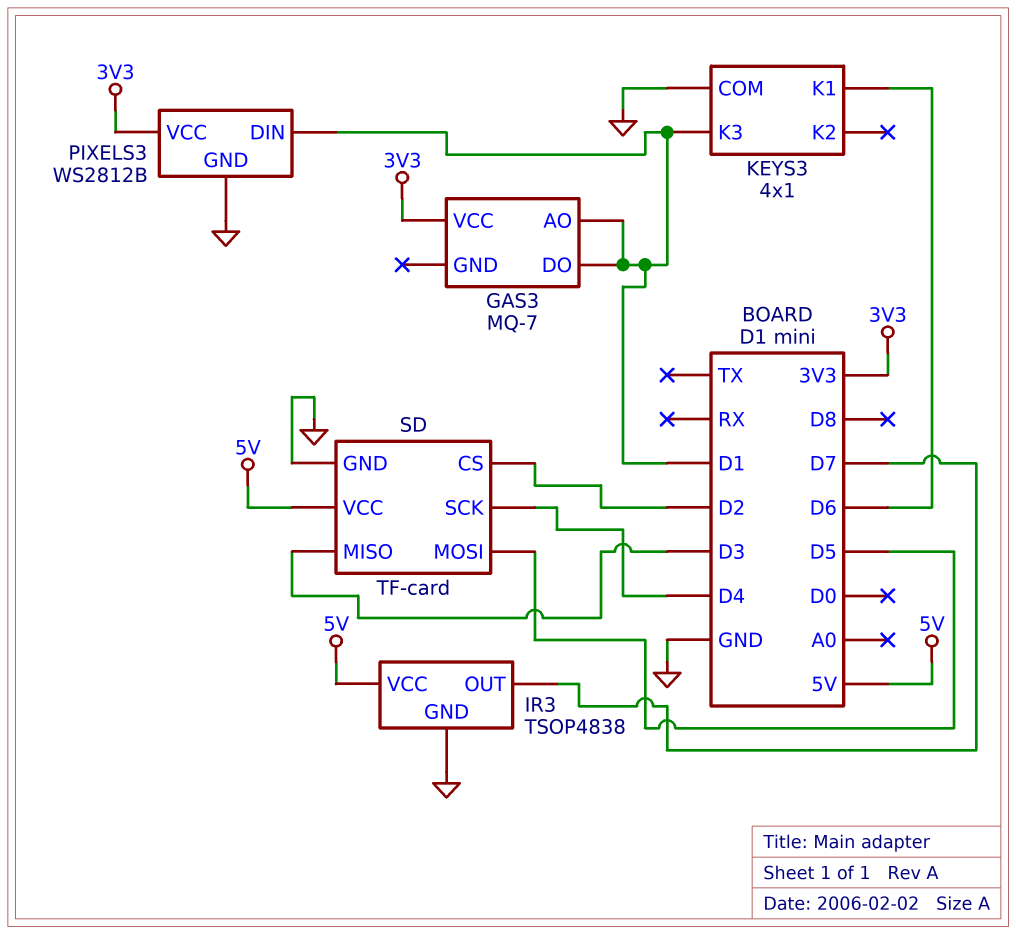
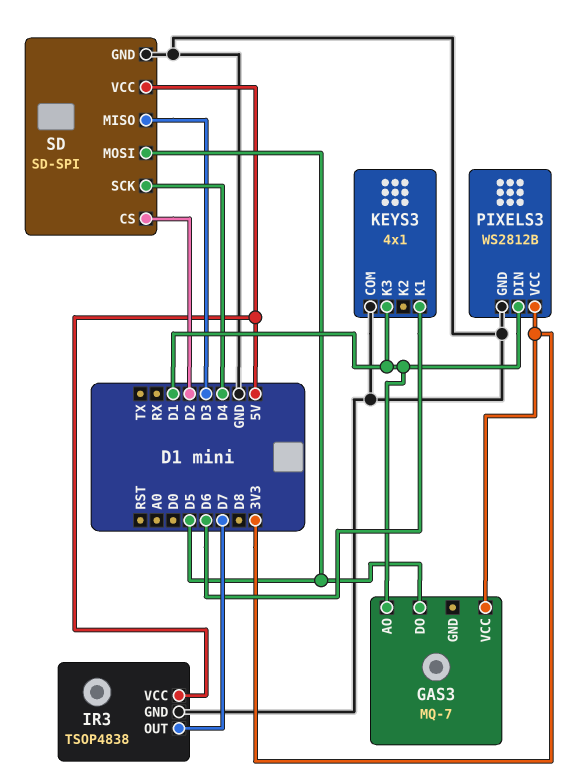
GAS3 pin DO: D1 -> D5
SD: TF-card -> SD-SPI

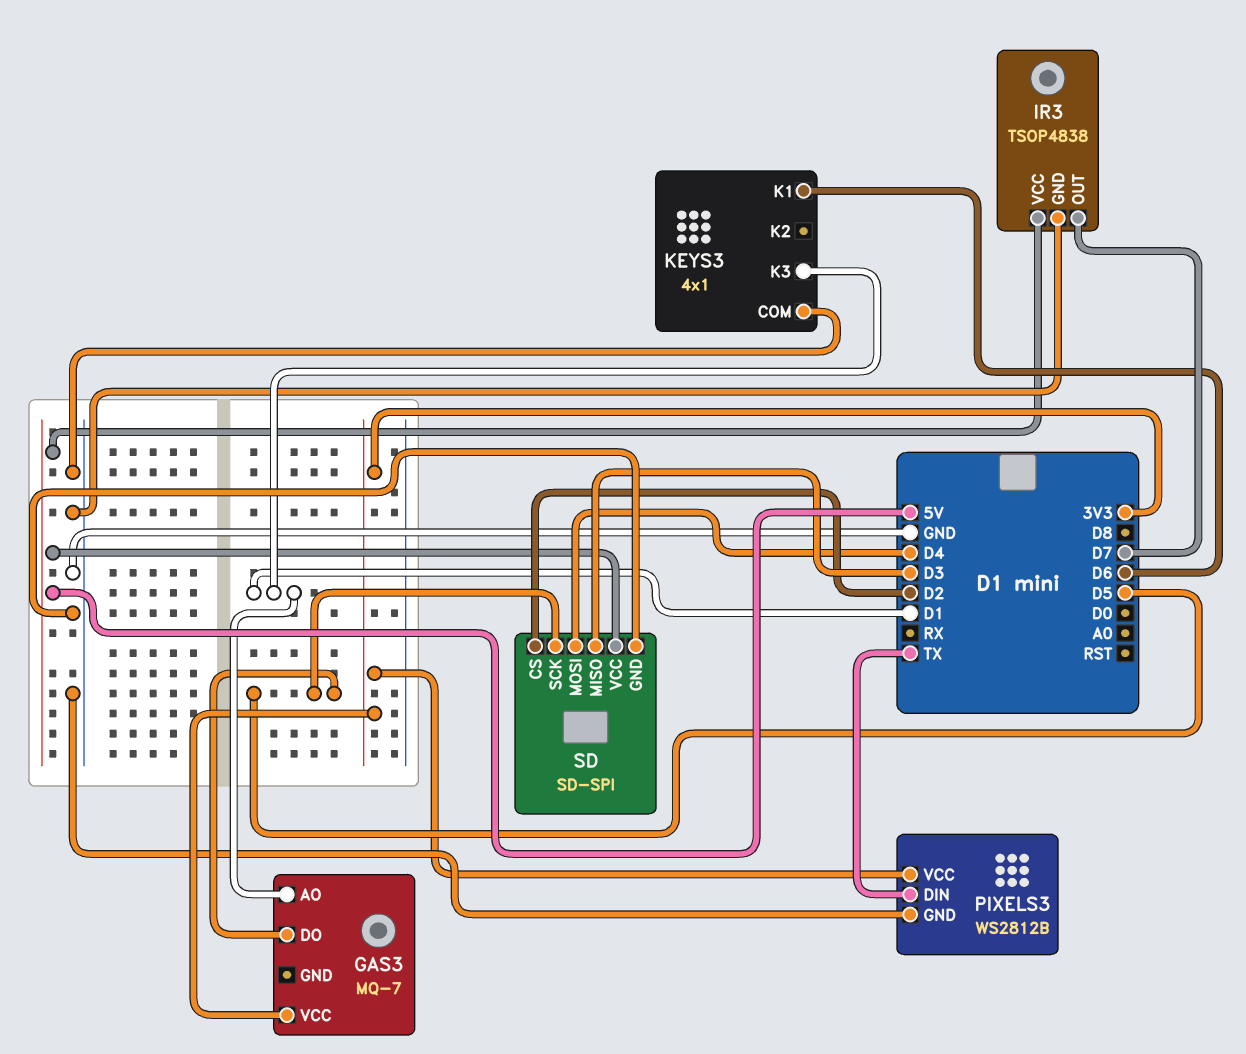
PIXELS3 pin DIN: D1 -> TX
SD pin MOSI: D5 -> D4
SD pin SCK: D4 -> D5

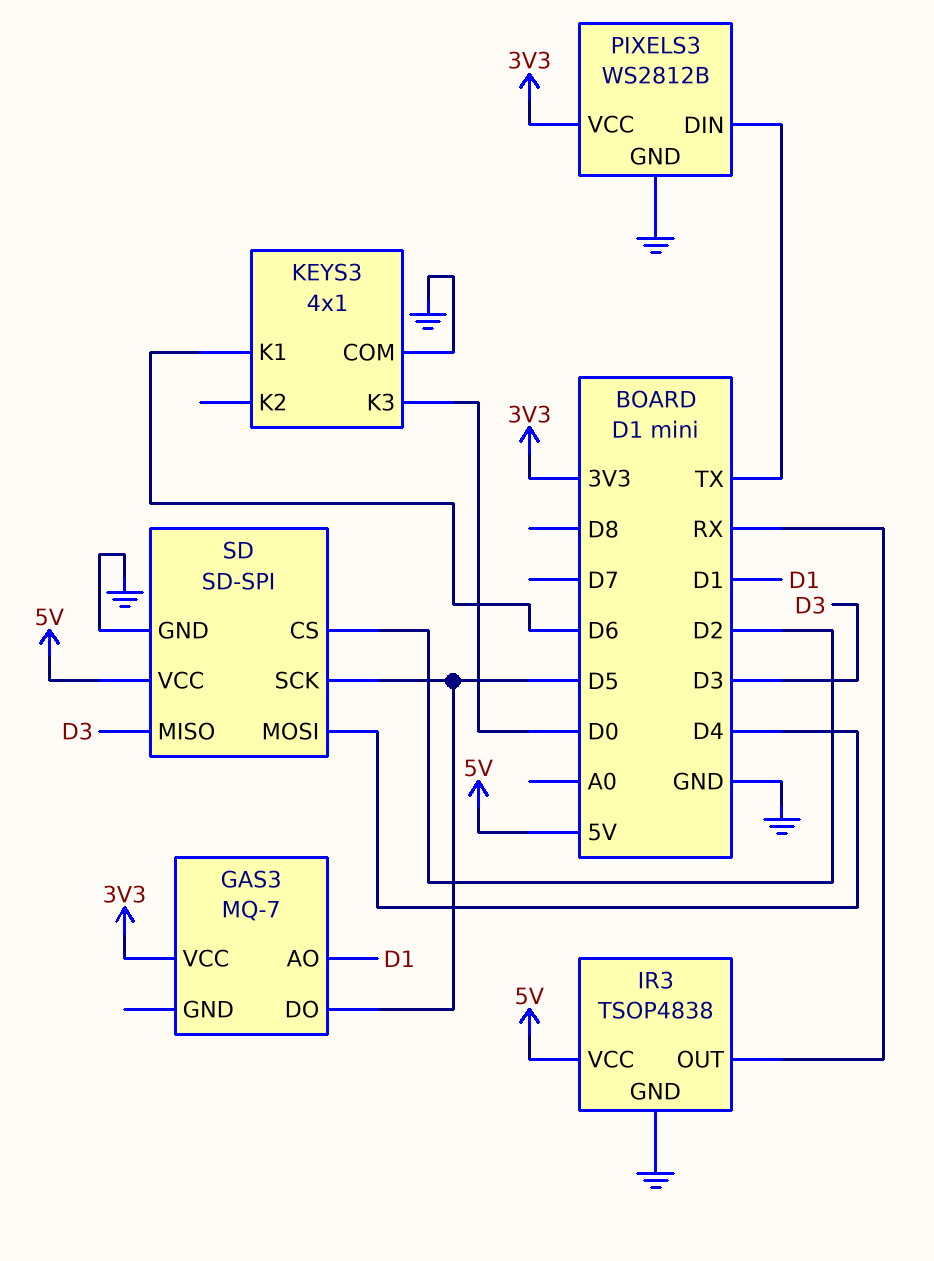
IR3 pin OUT: D7 -> RX
KEYS3 pin K3: D1 -> D0

